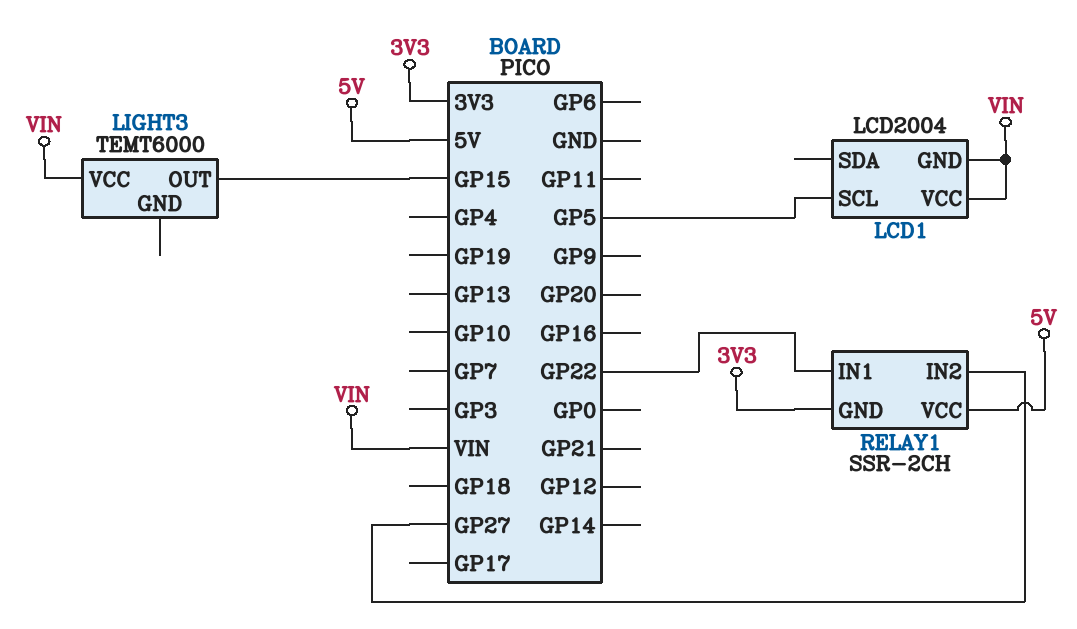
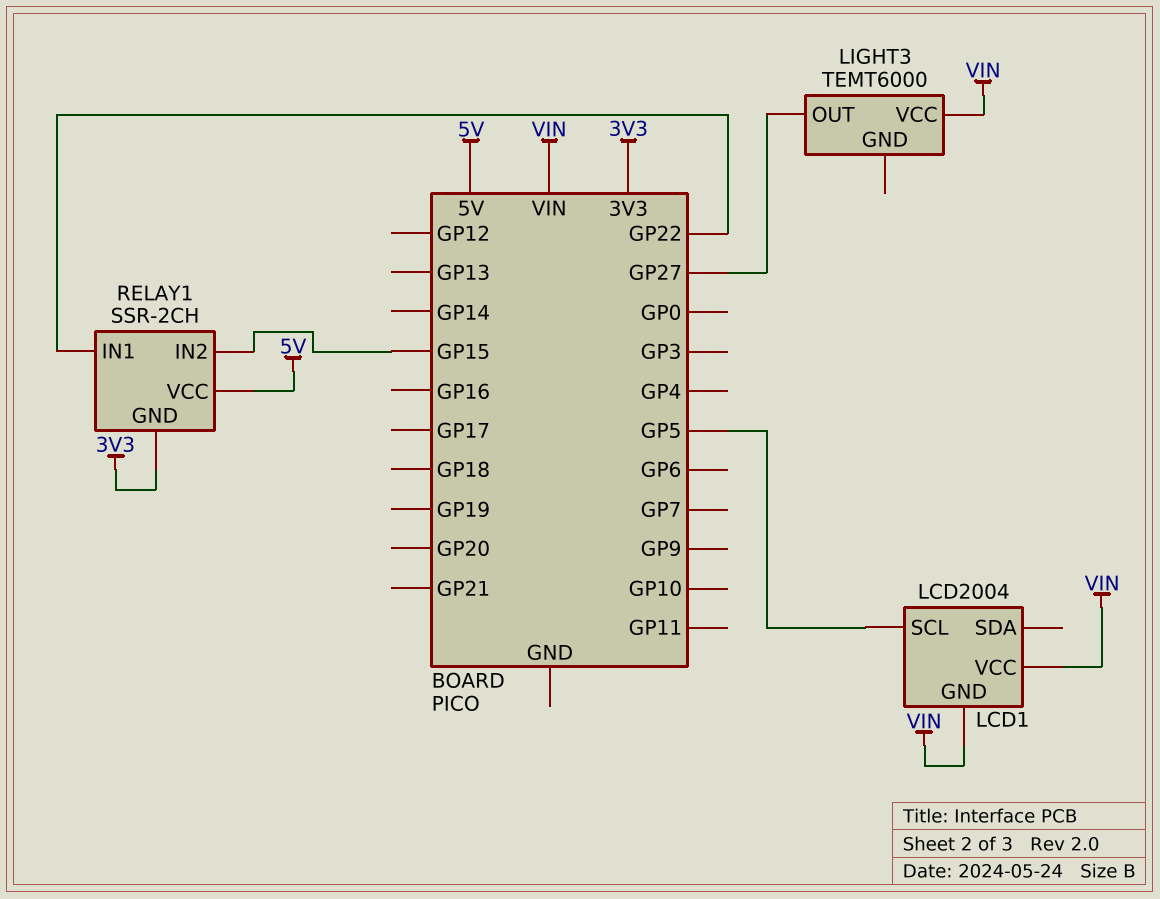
LIGHT3 pin OUT: GP15 -> GP27
RELAY1 pin IN2: GP27 -> GP15

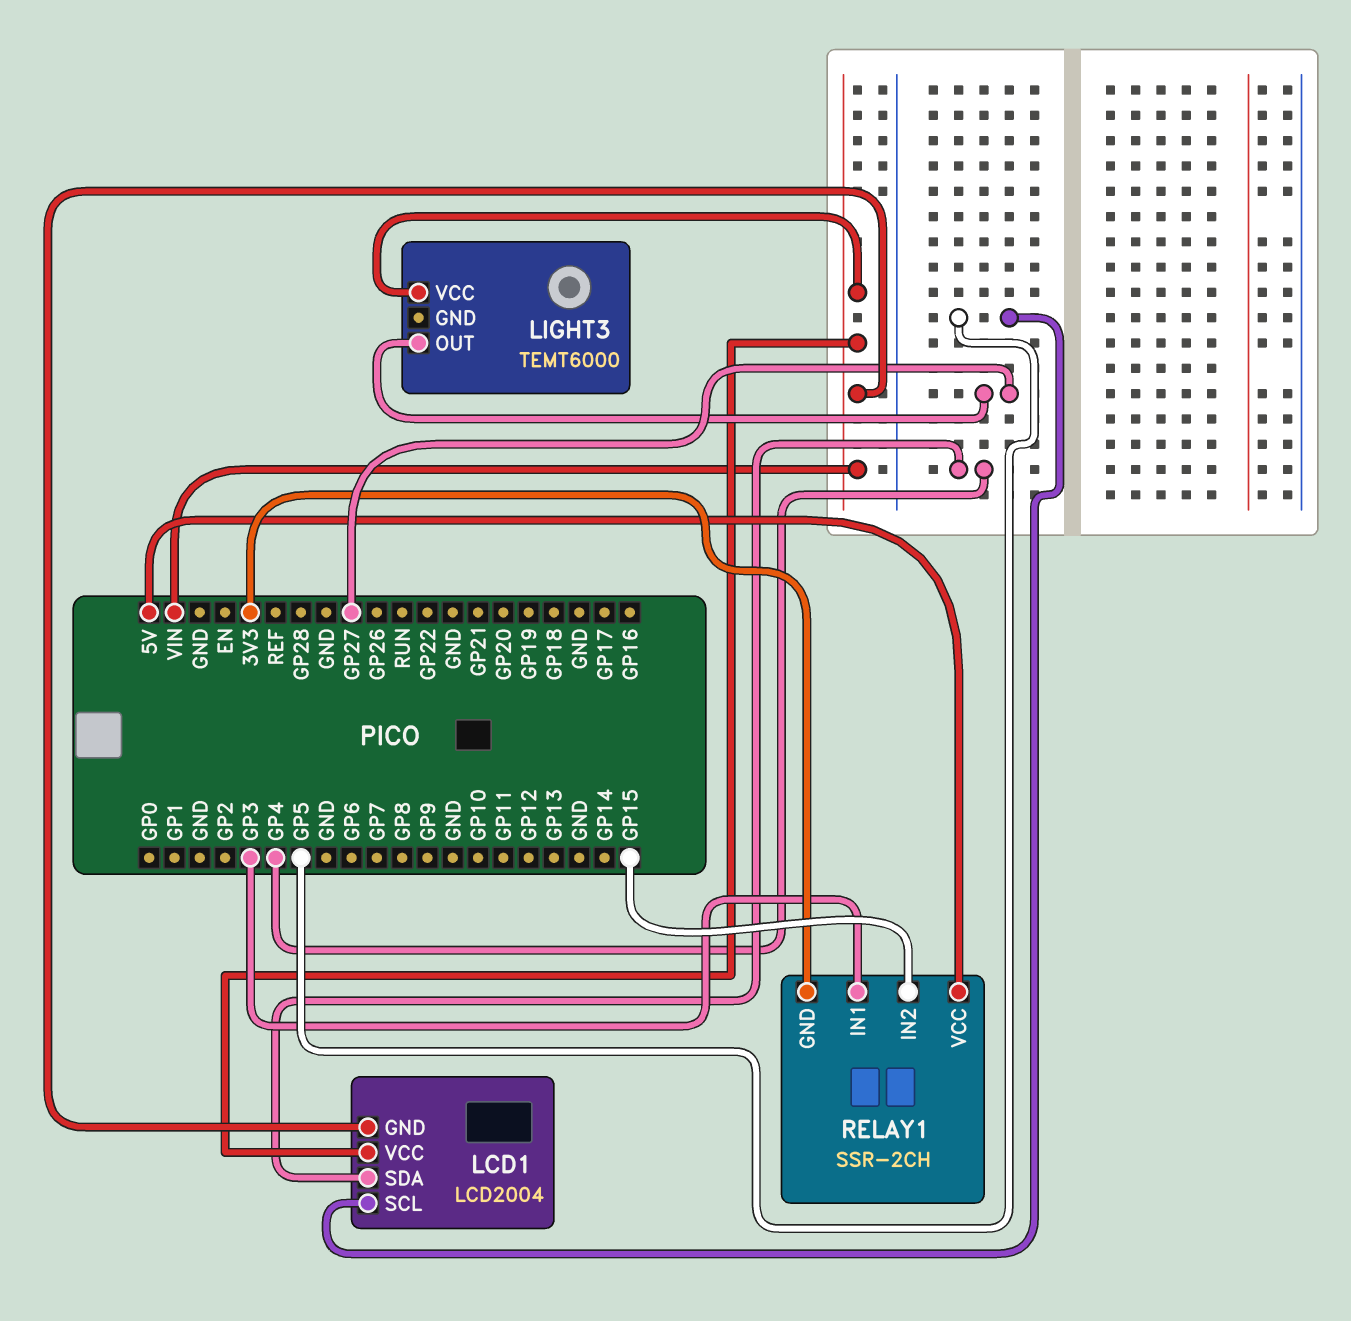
LCD1 pin SDA: none -> GP4
RELAY1 pin IN1: GP22 -> GP3

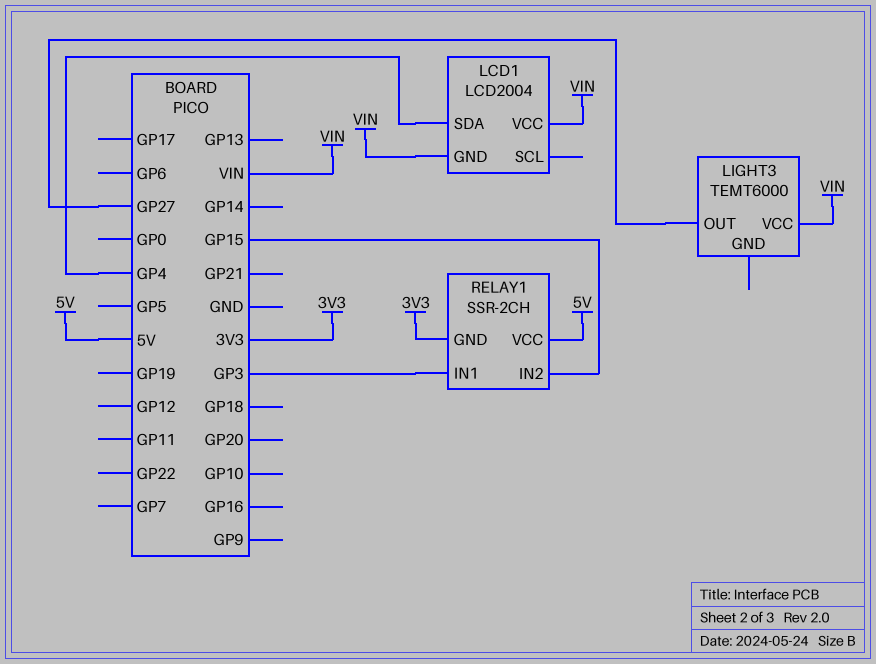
LCD1 pin SCL: GP5 -> none

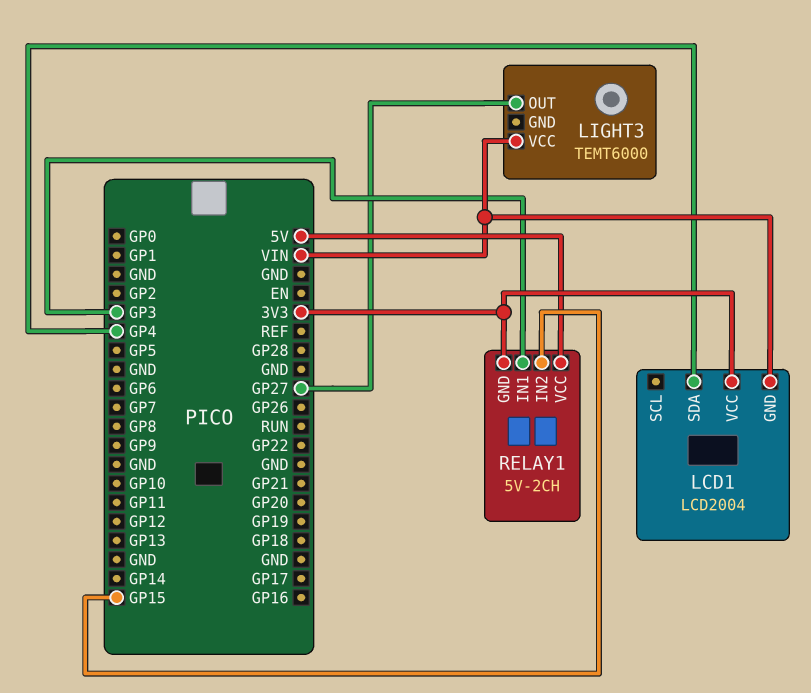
LCD1 pin VCC: VIN -> 3V3
RELAY1: SSR-2CH -> 5V-2CH

